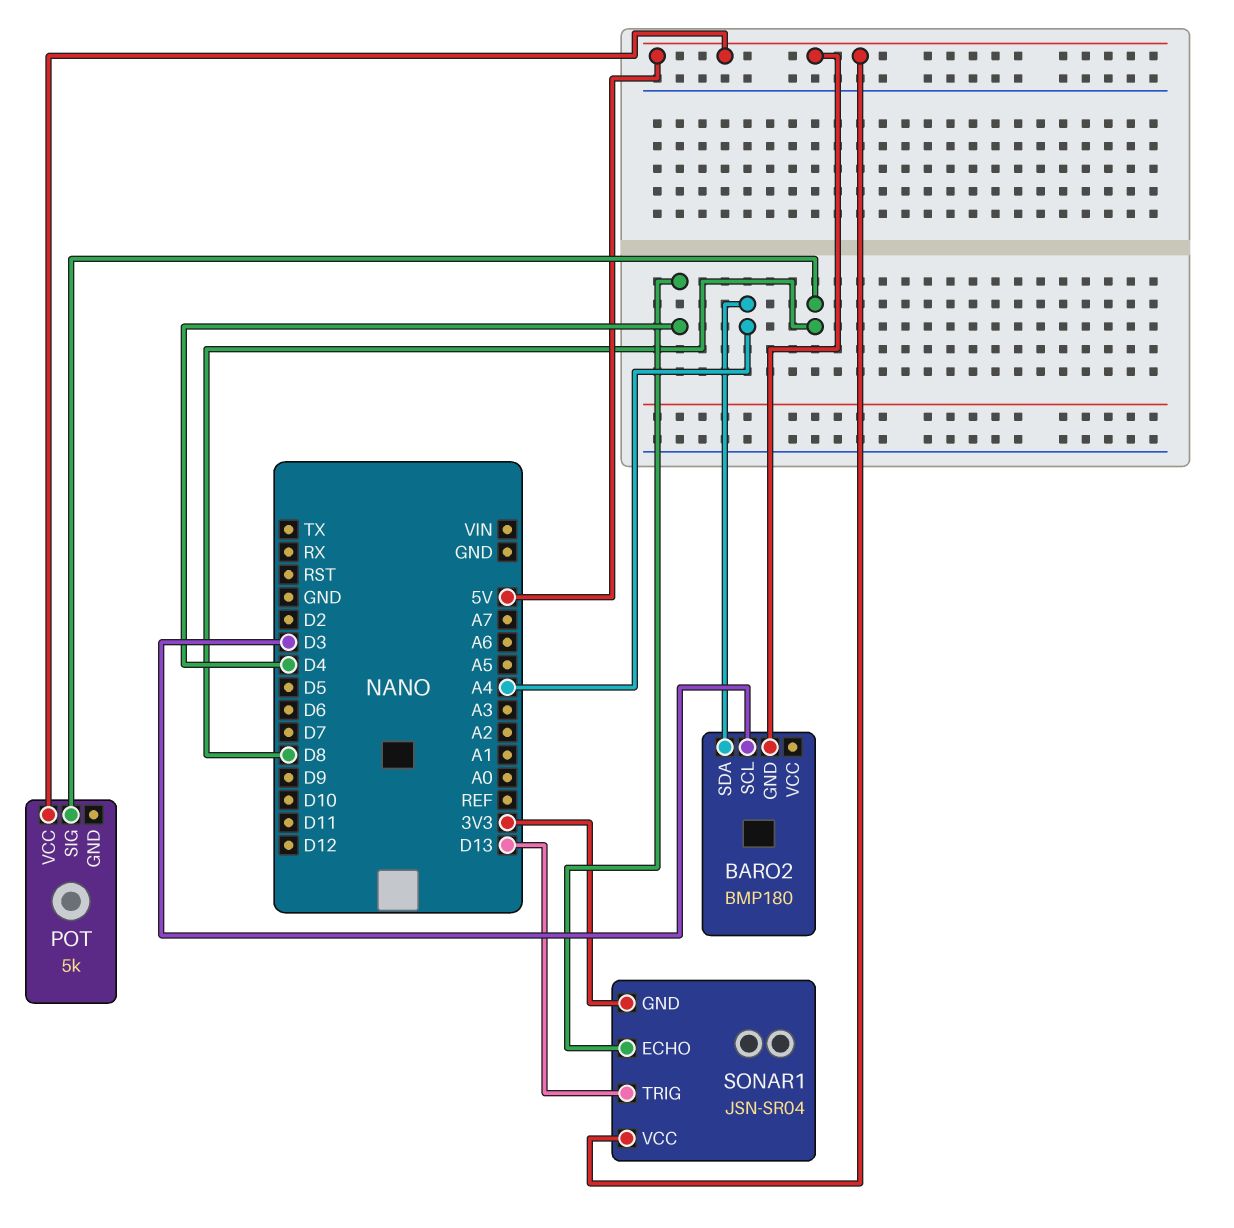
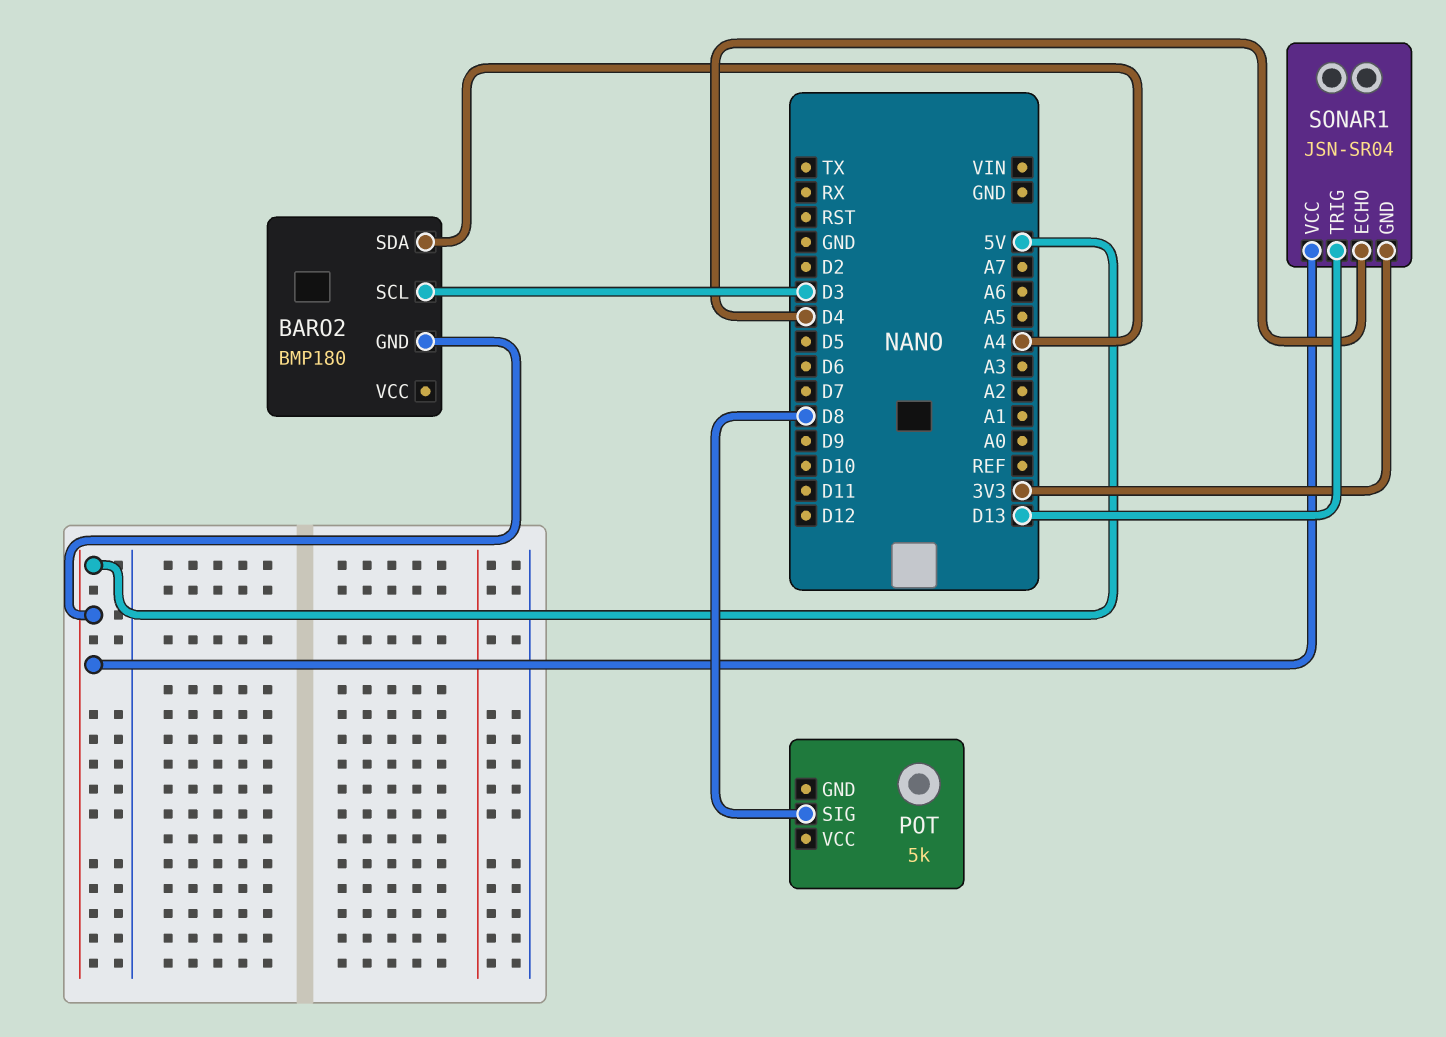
POT pin VCC: 5V -> none

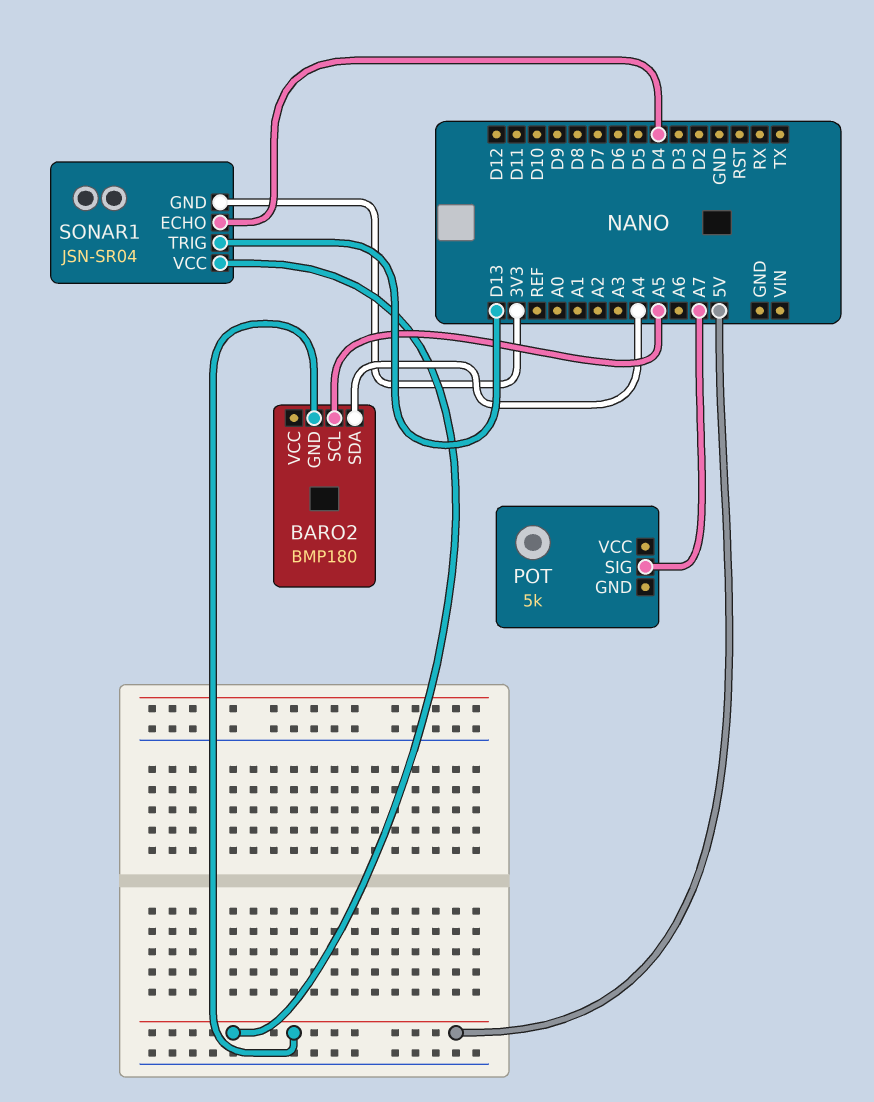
BARO2 pin SCL: D3 -> A5
POT pin SIG: D8 -> A7

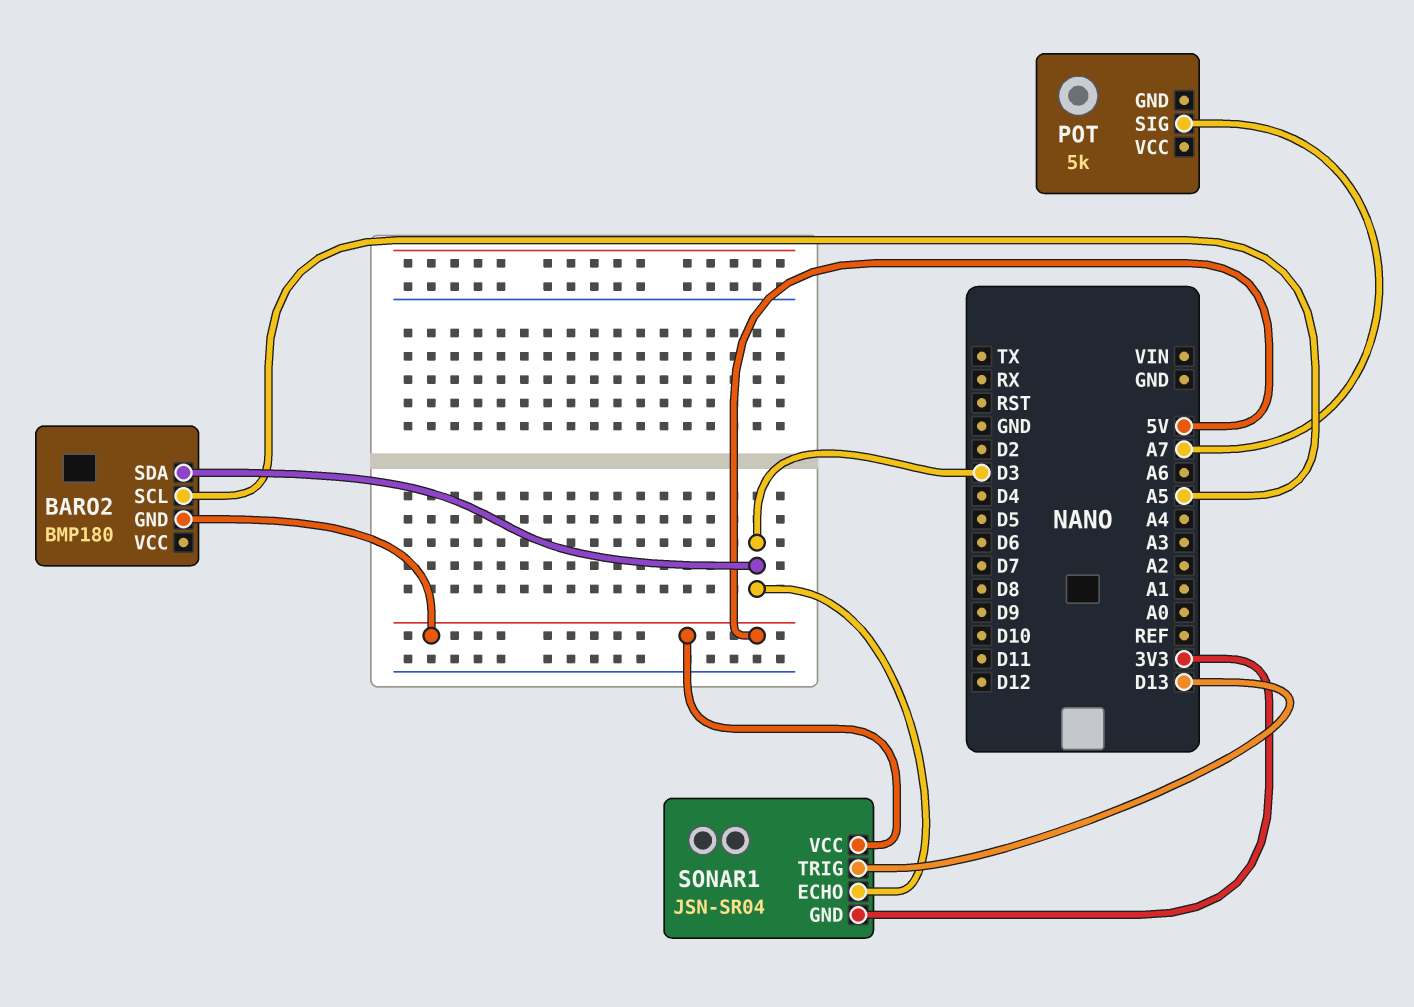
BARO2 pin SDA: A4 -> D3
SONAR1 pin ECHO: D4 -> D3

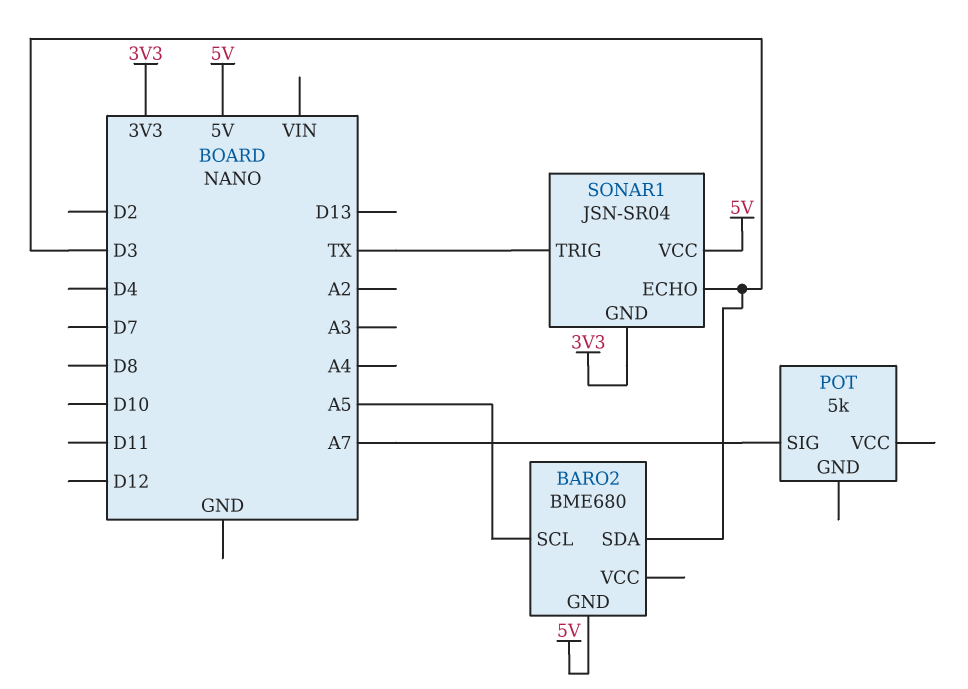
BARO2: BMP180 -> BME680
SONAR1 pin TRIG: D13 -> TX

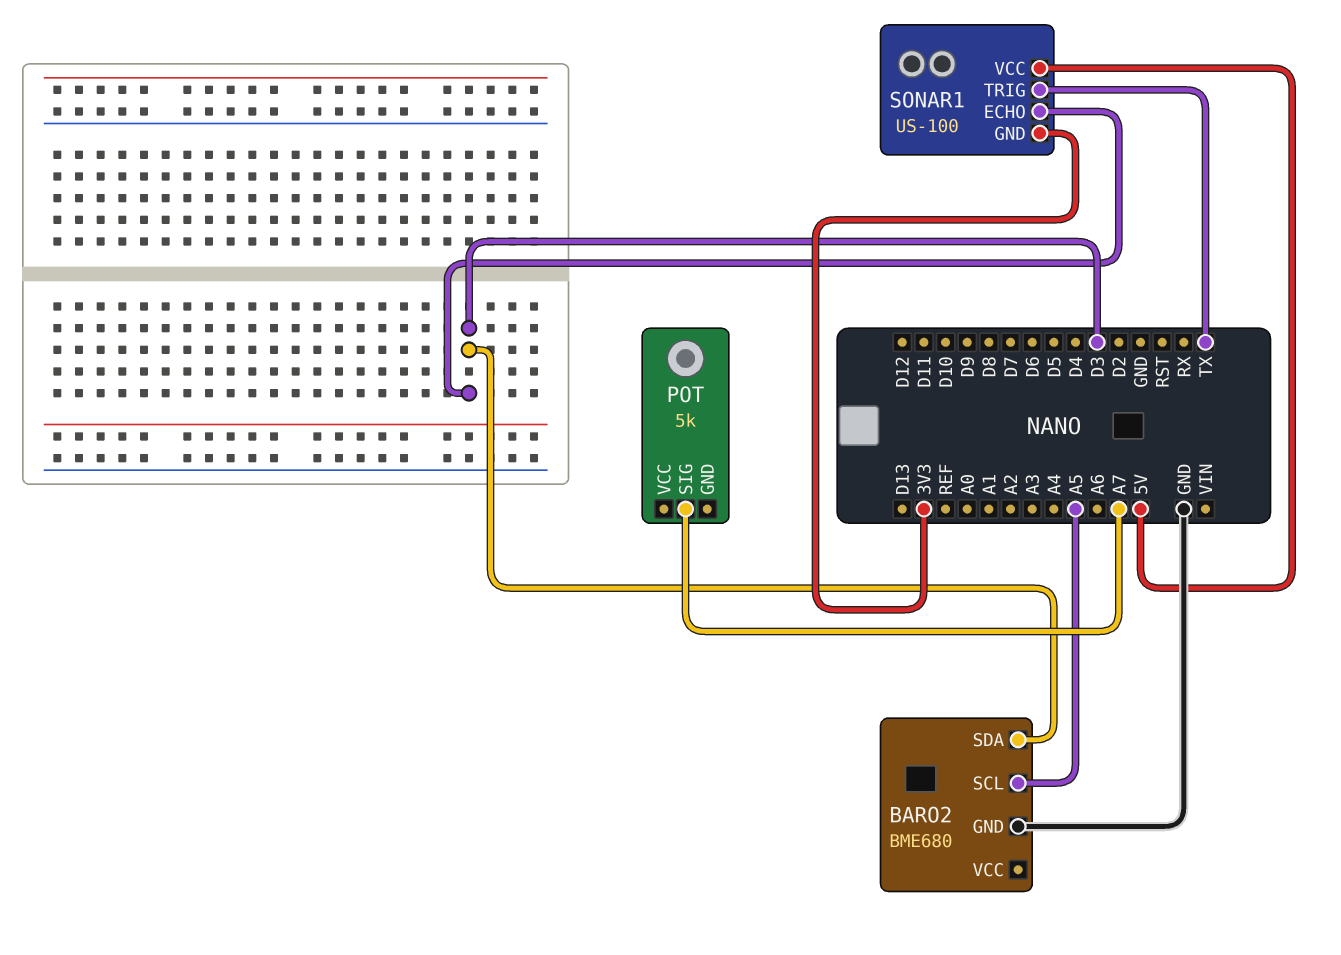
BARO2 pin GND: 5V -> GND
SONAR1: JSN-SR04 -> US-100

